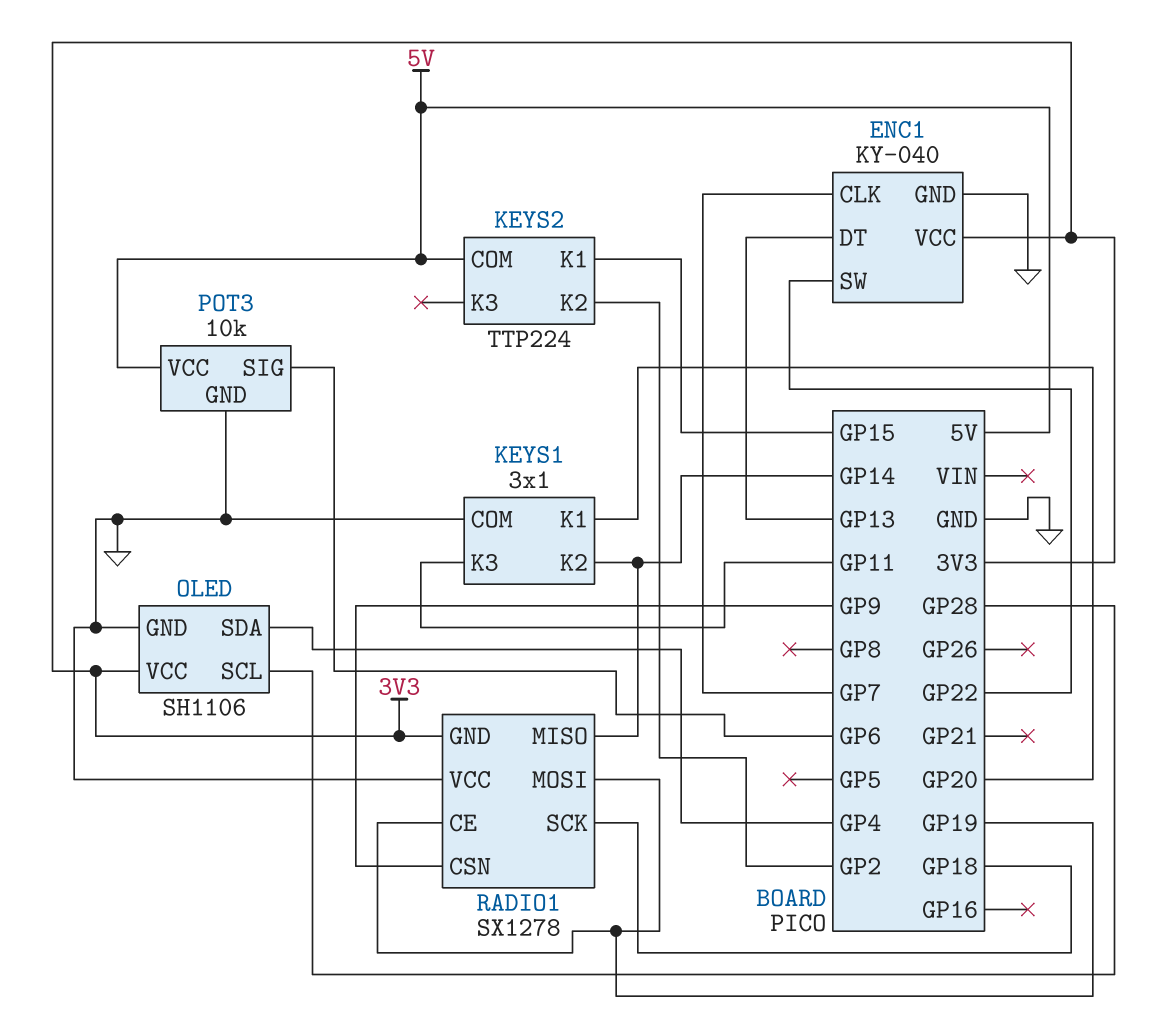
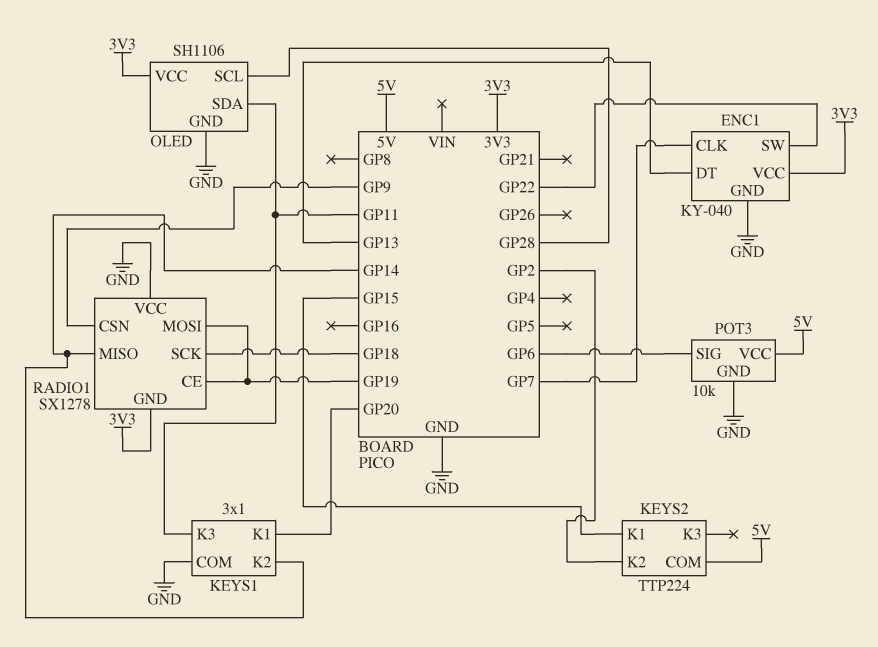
OLED pin SDA: GP4 -> GP11

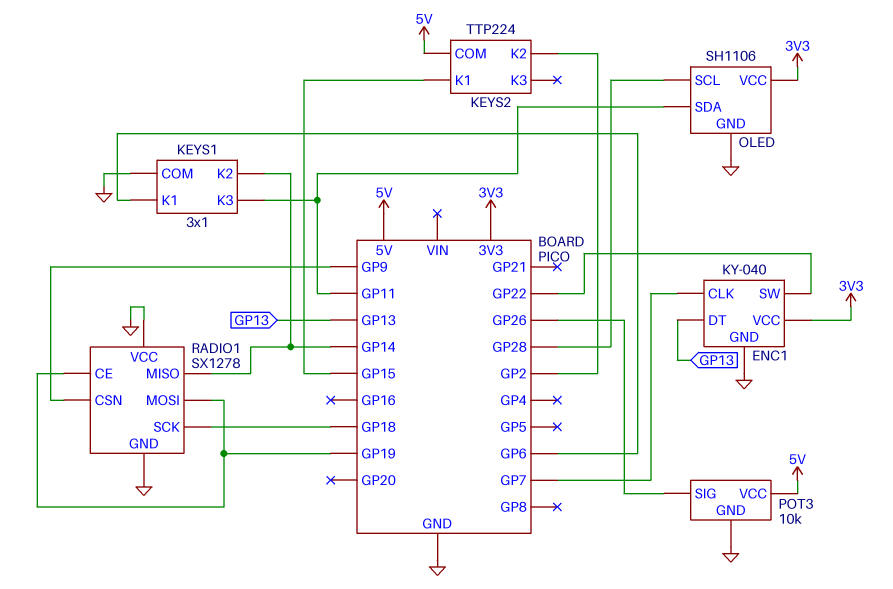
KEYS1 pin K1: GP20 -> GP6
POT3 pin SIG: GP6 -> GP26
RADIO1 pin GND: 3V3 -> GND

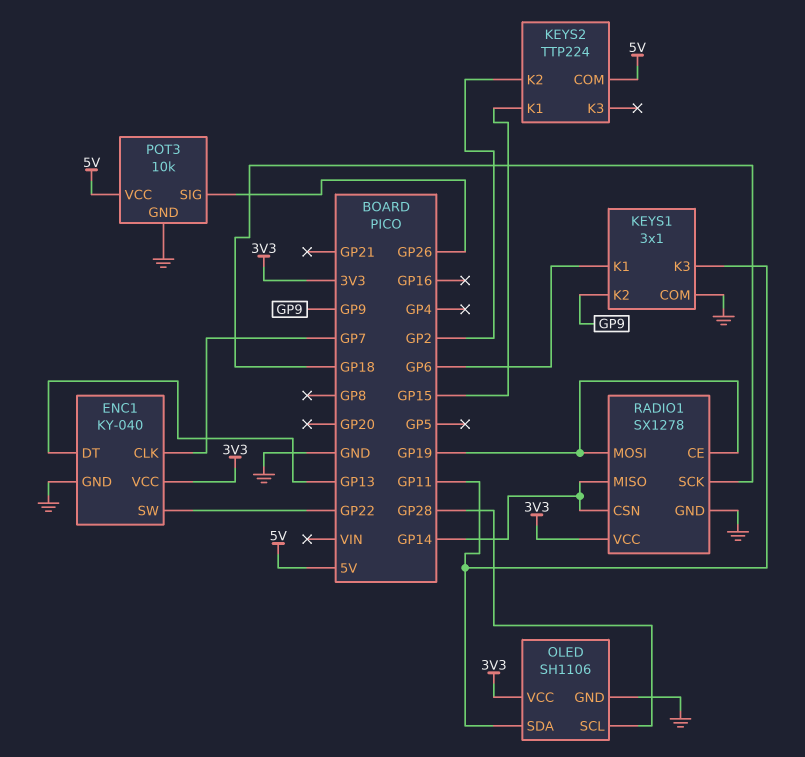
KEYS1 pin K2: GP14 -> GP9
RADIO1 pin CSN: GP9 -> GP14
RADIO1 pin VCC: GND -> 3V3

